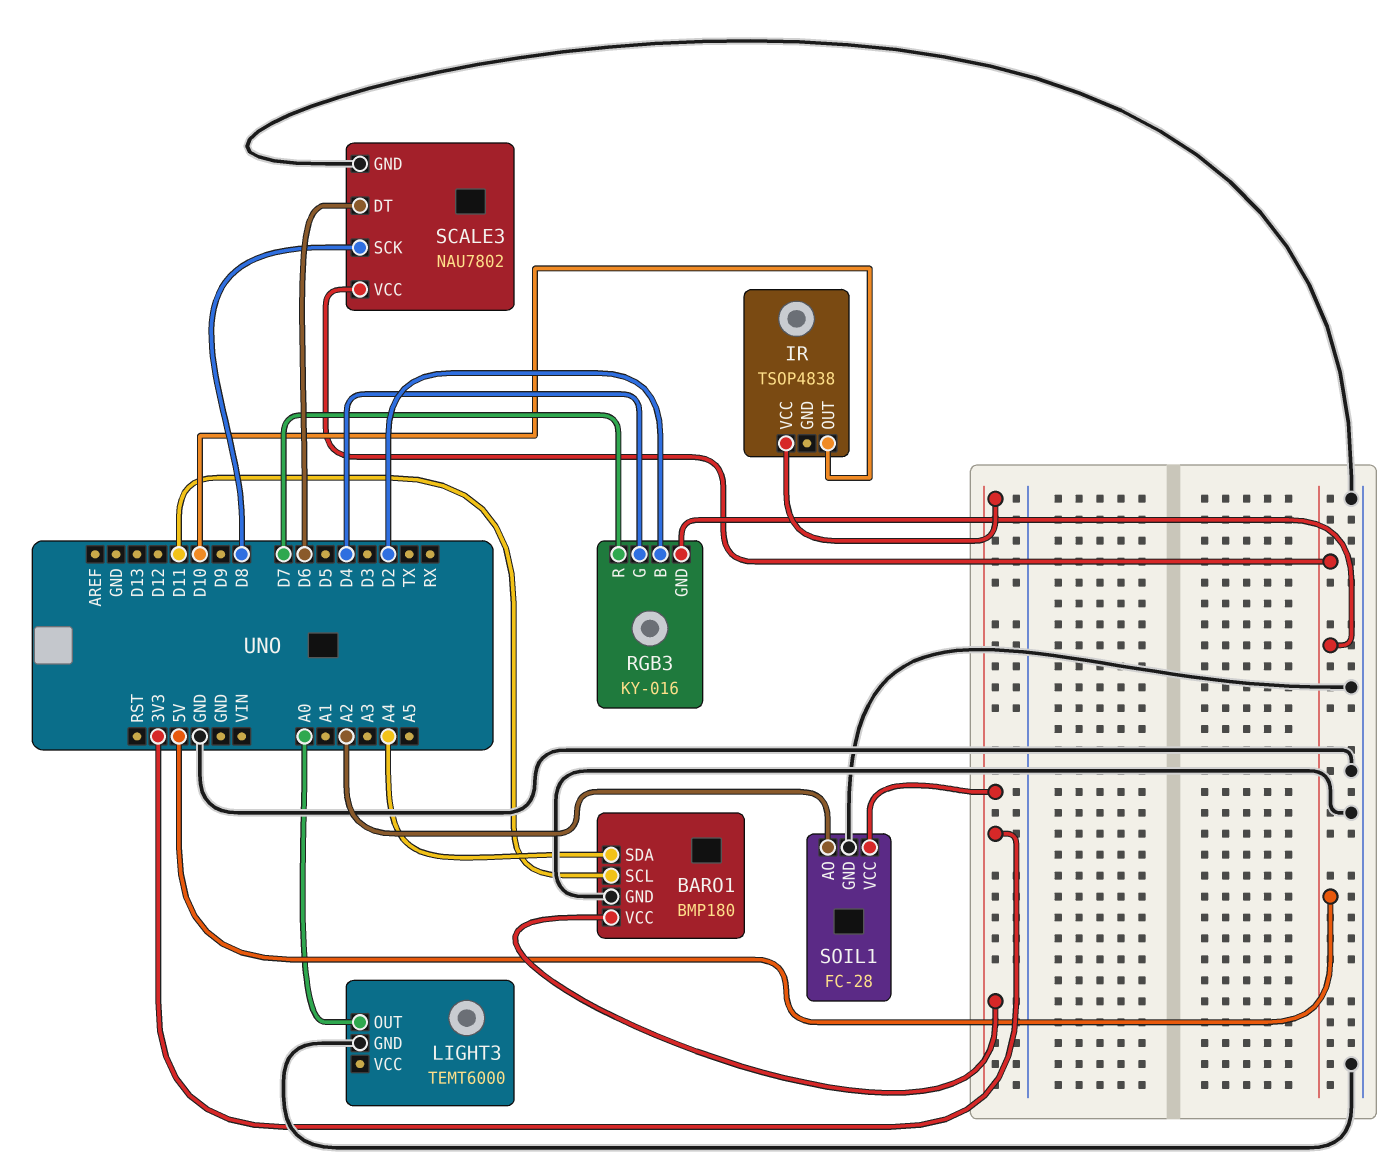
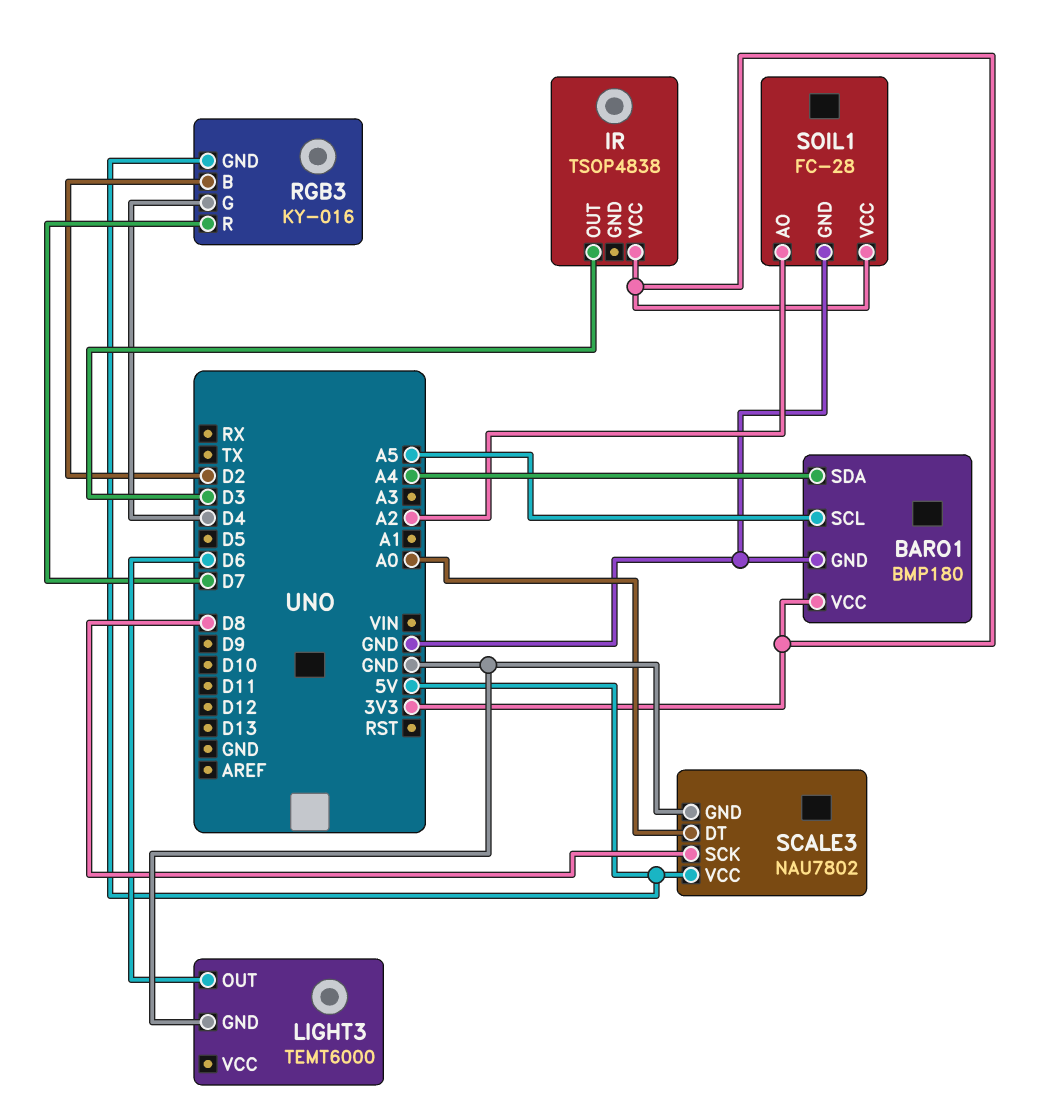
BARO1 pin SCL: D11 -> A5
IR pin OUT: D10 -> D3
LIGHT3 pin OUT: A0 -> D6
SCALE3 pin DT: D6 -> A0

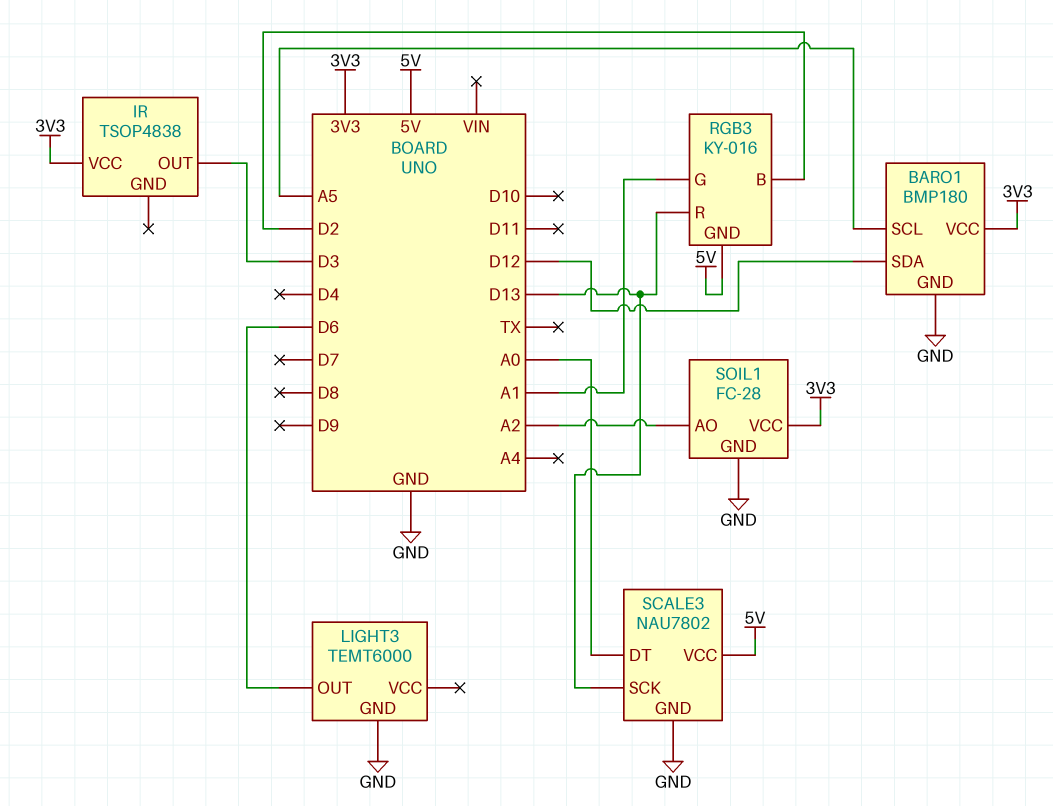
BARO1 pin SDA: A4 -> D12
RGB3 pin G: D4 -> A1
RGB3 pin R: D7 -> D13
SCALE3 pin SCK: D8 -> D13

